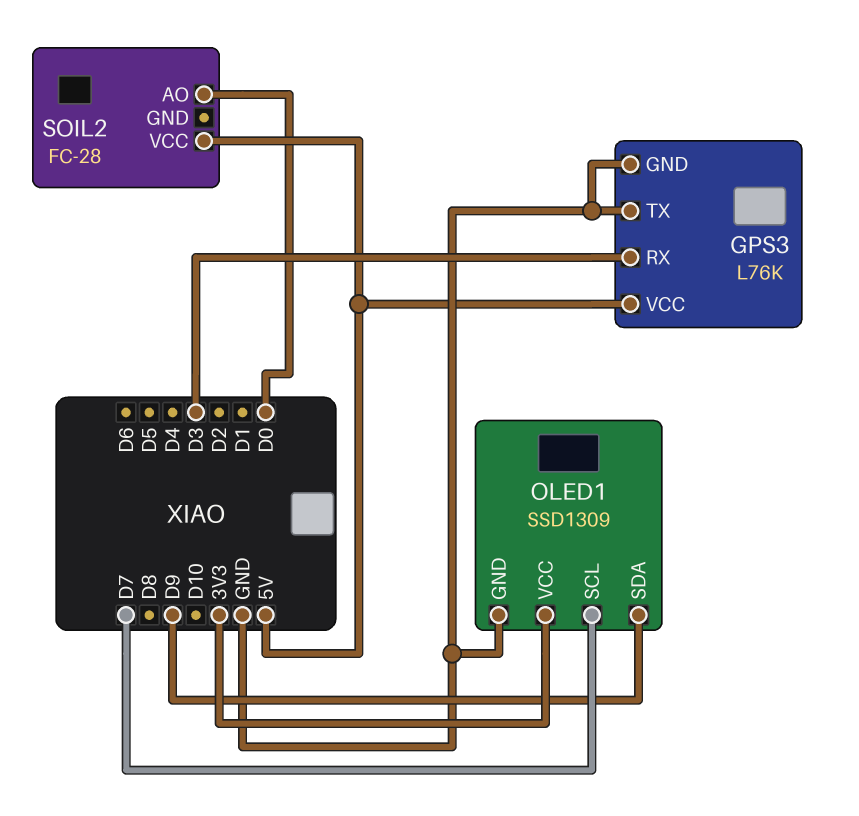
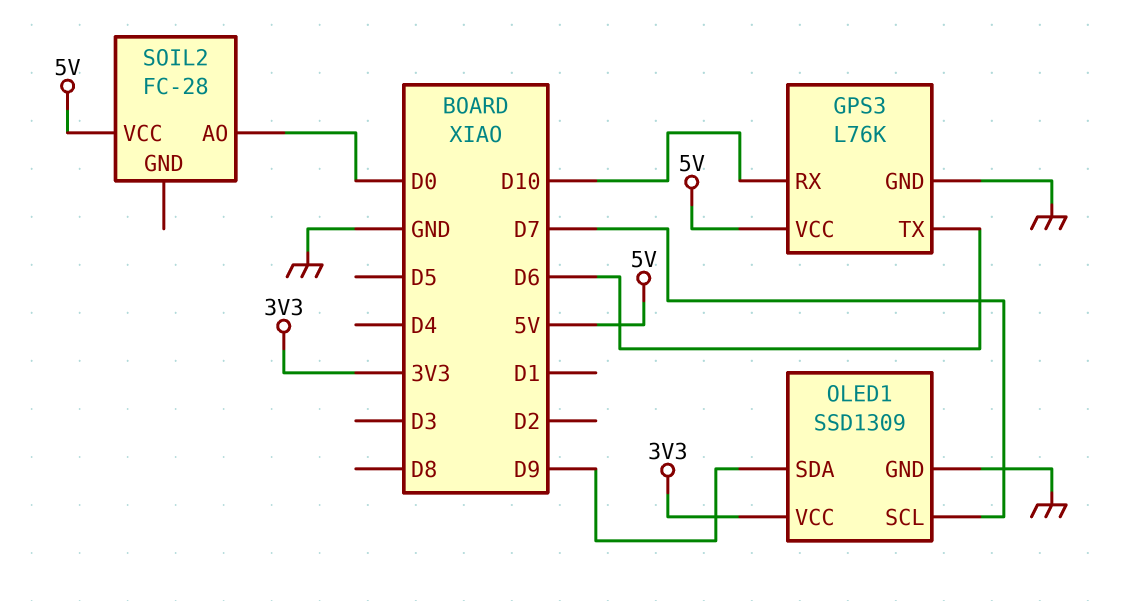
GPS3 pin RX: D3 -> D10
GPS3 pin TX: GND -> D6

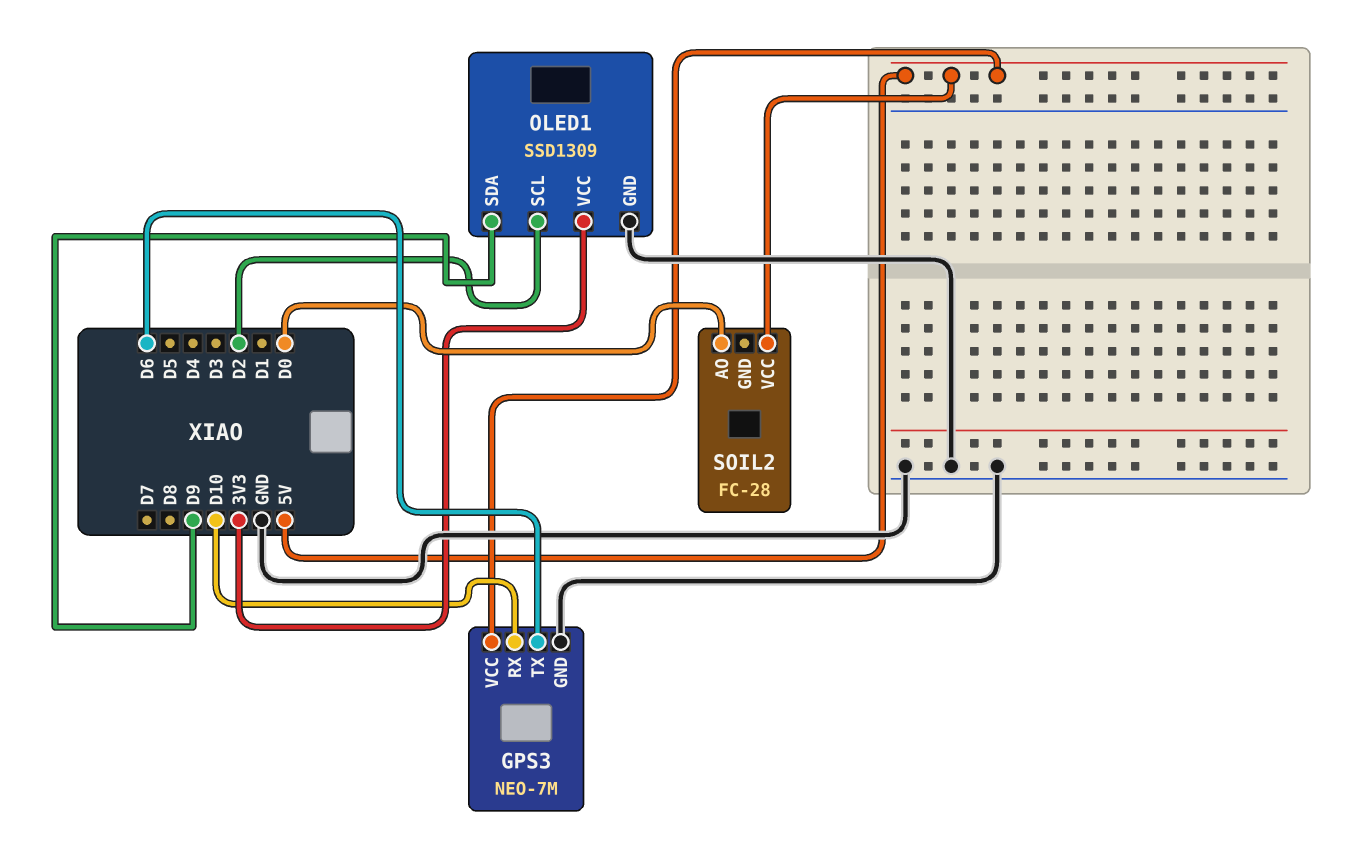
GPS3: L76K -> NEO-7M
OLED1 pin SCL: D7 -> D2

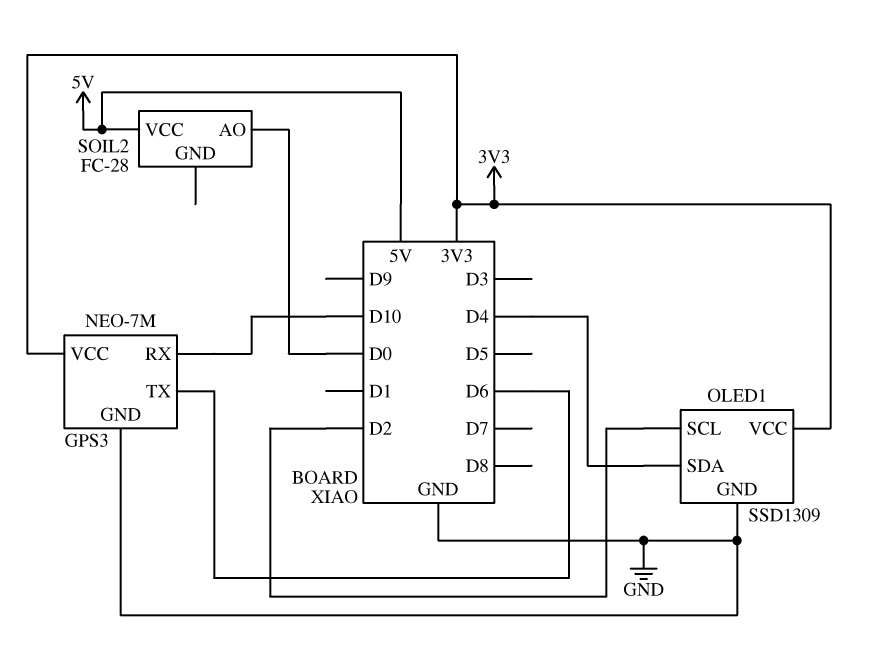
GPS3 pin VCC: 5V -> 3V3
OLED1 pin SDA: D9 -> D4

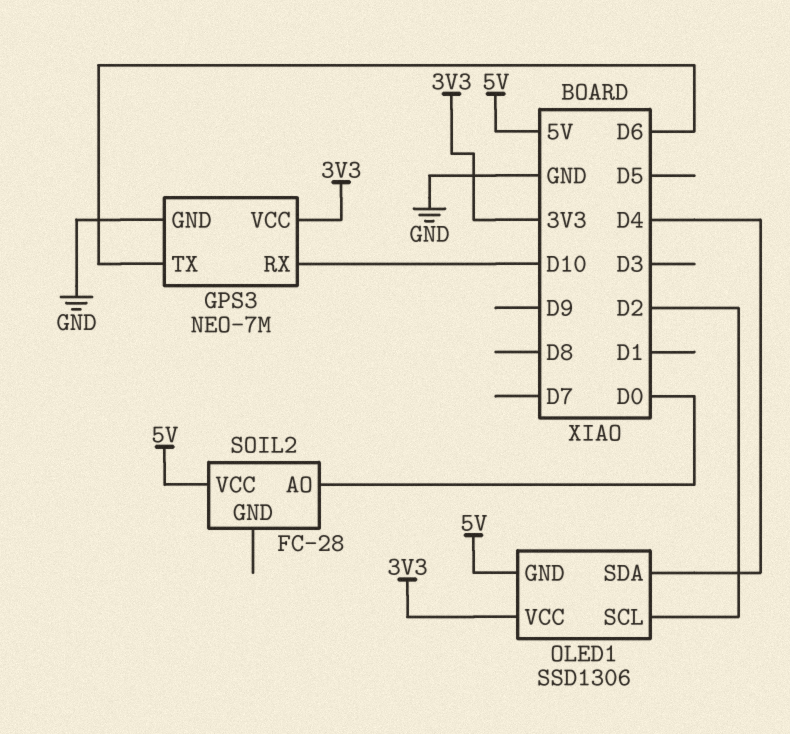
OLED1: SSD1309 -> SSD1306
OLED1 pin GND: GND -> 5V

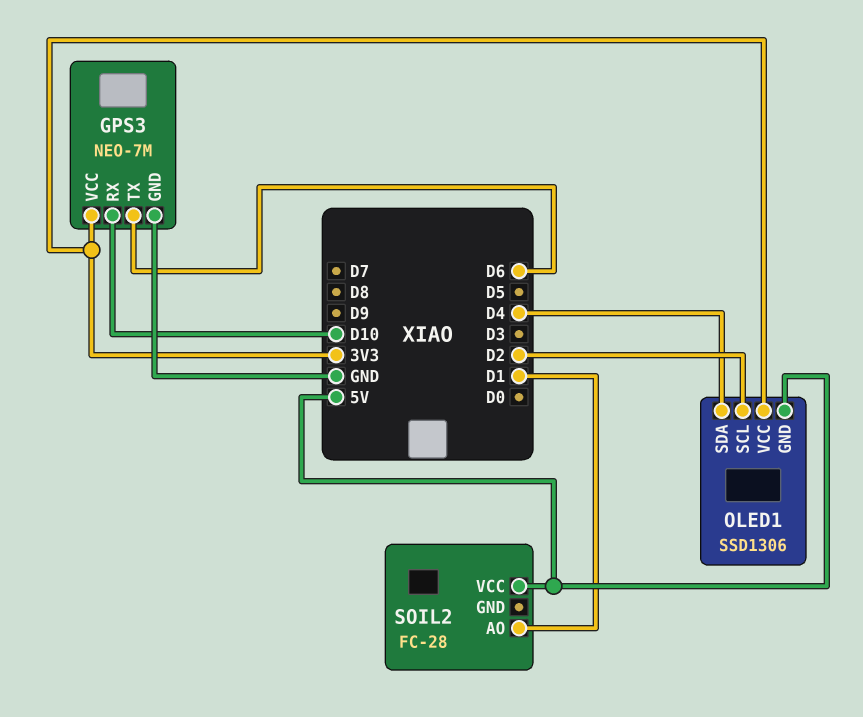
SOIL2 pin AO: D0 -> D1

